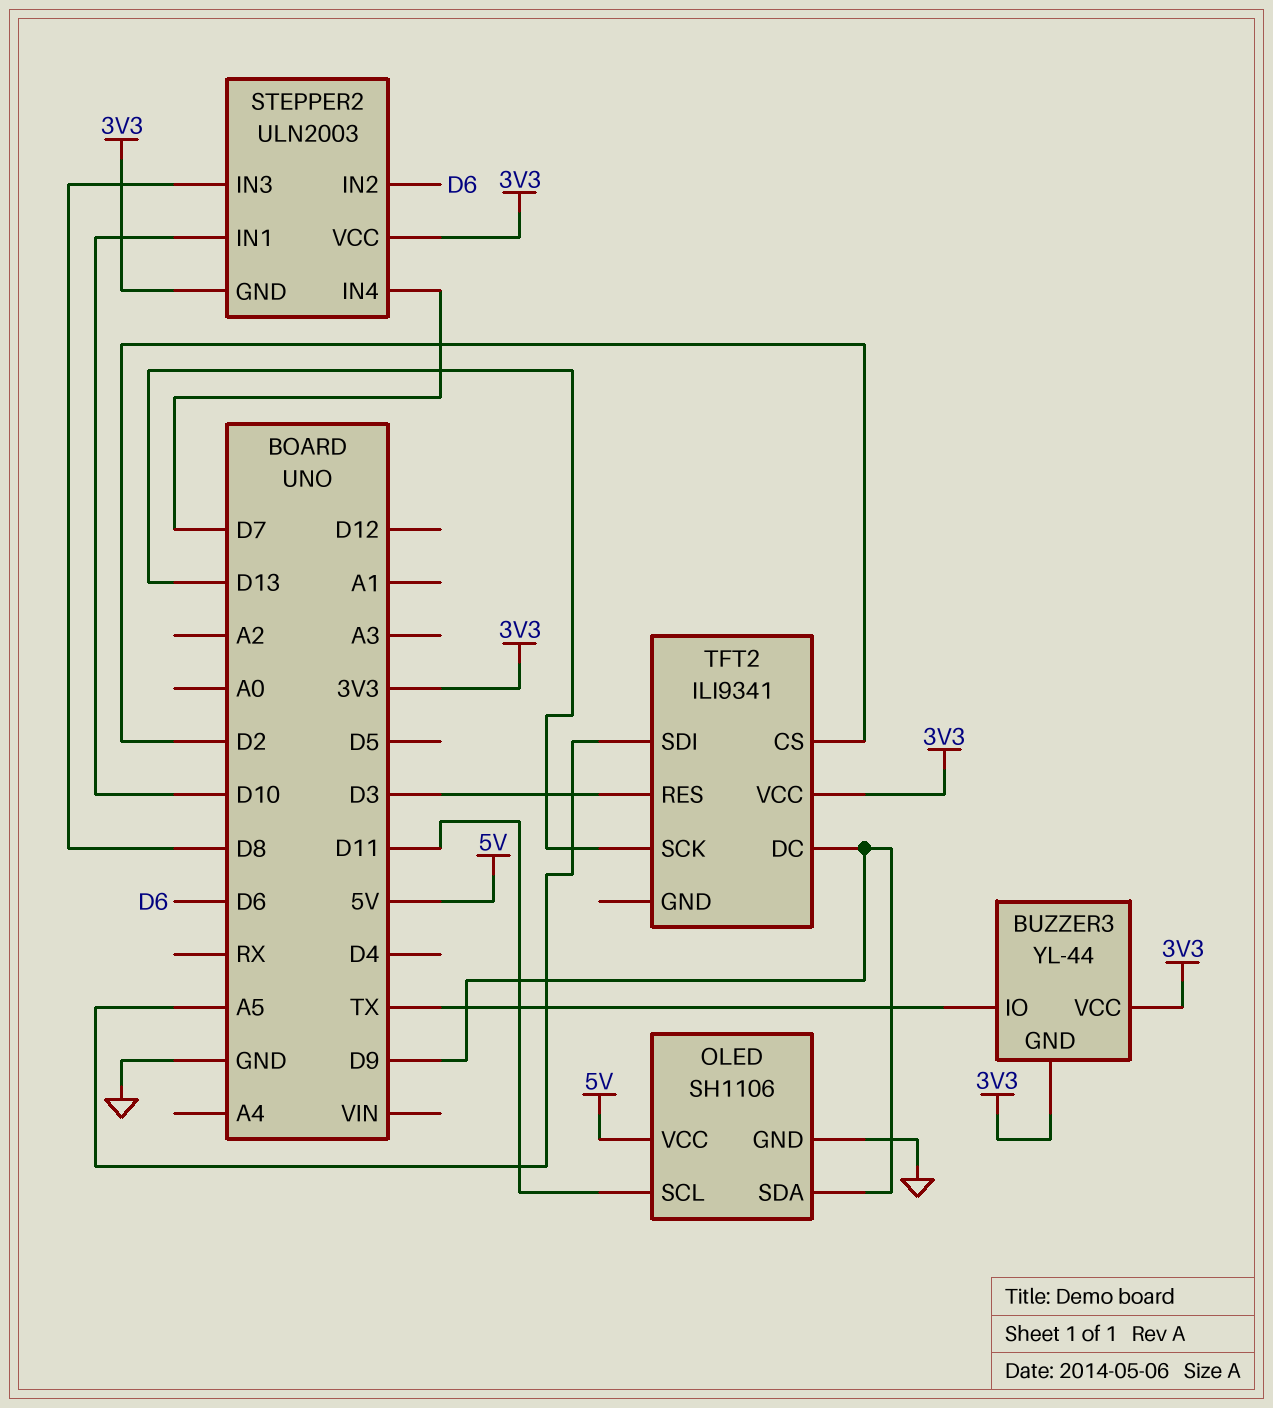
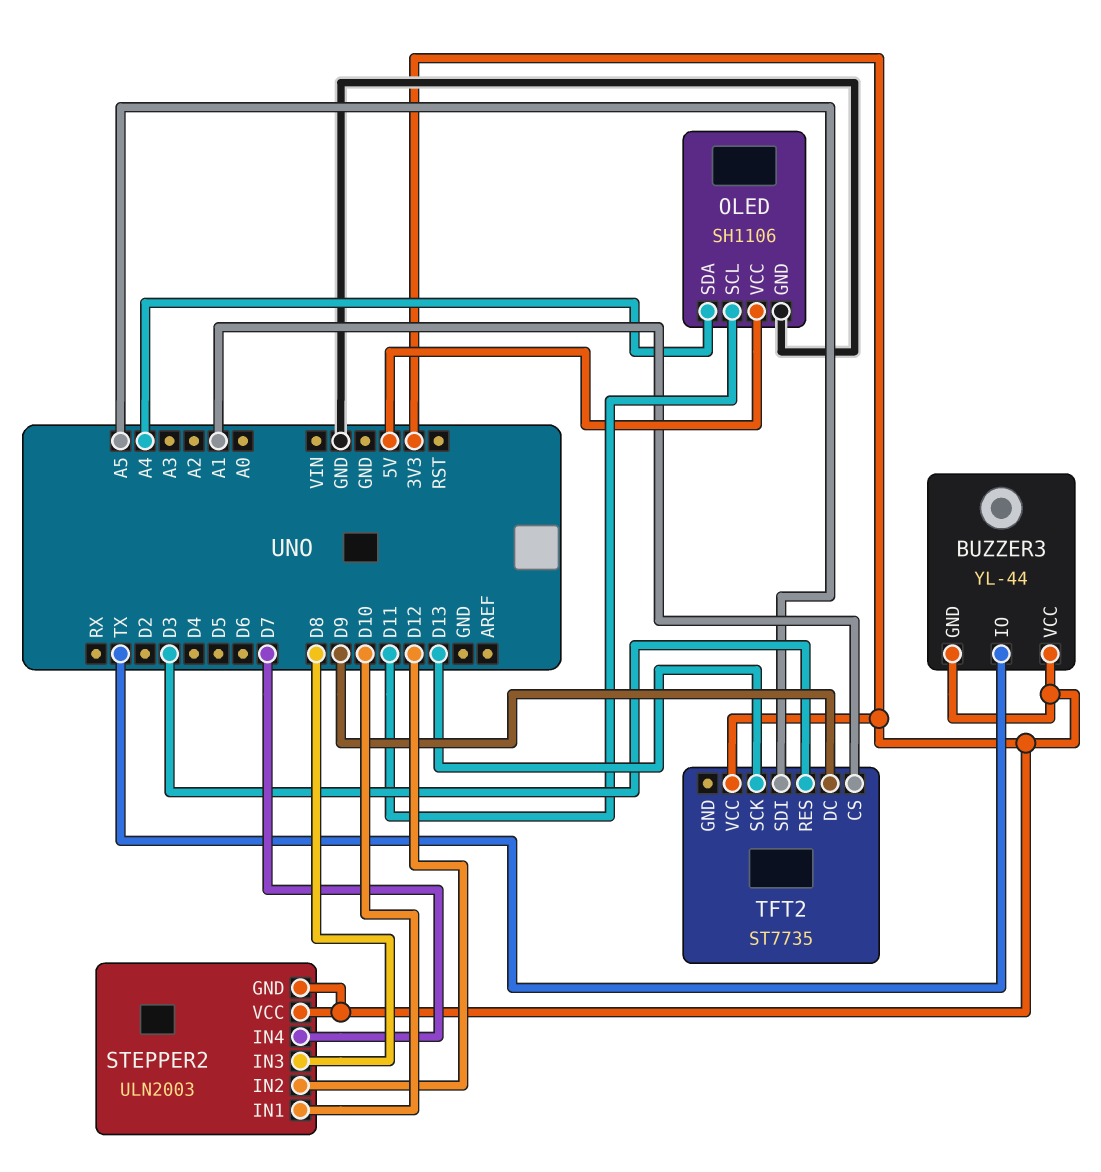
OLED pin SDA: D9 -> A4
STEPPER2 pin IN2: D6 -> D12
TFT2: ILI9341 -> ST7735
TFT2 pin CS: D2 -> A1

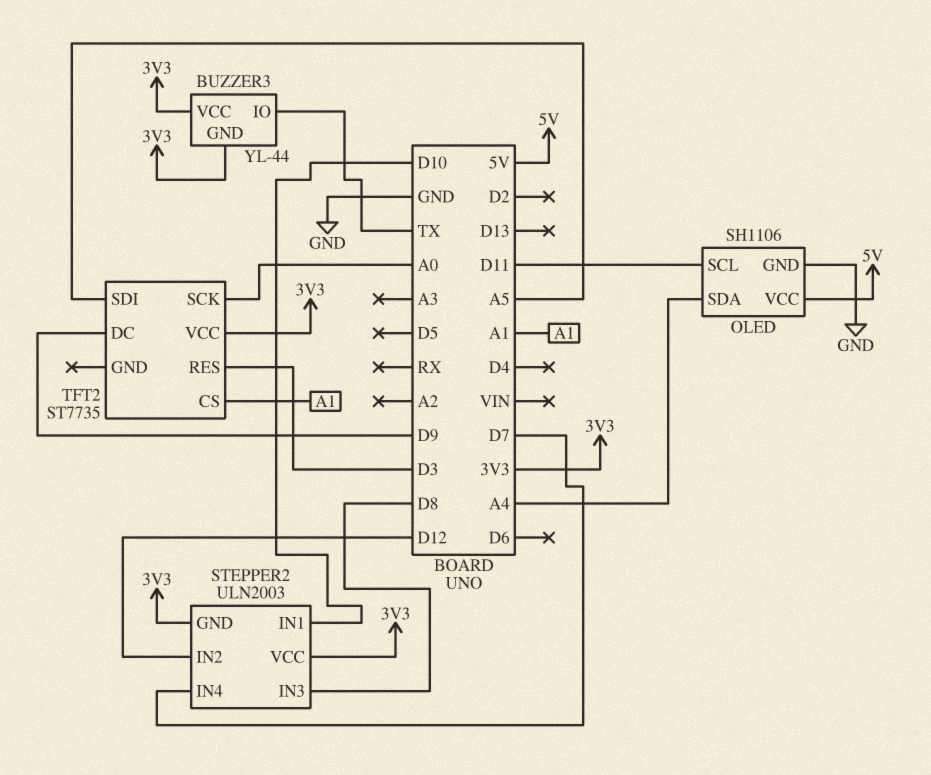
TFT2 pin SCK: D13 -> A0

